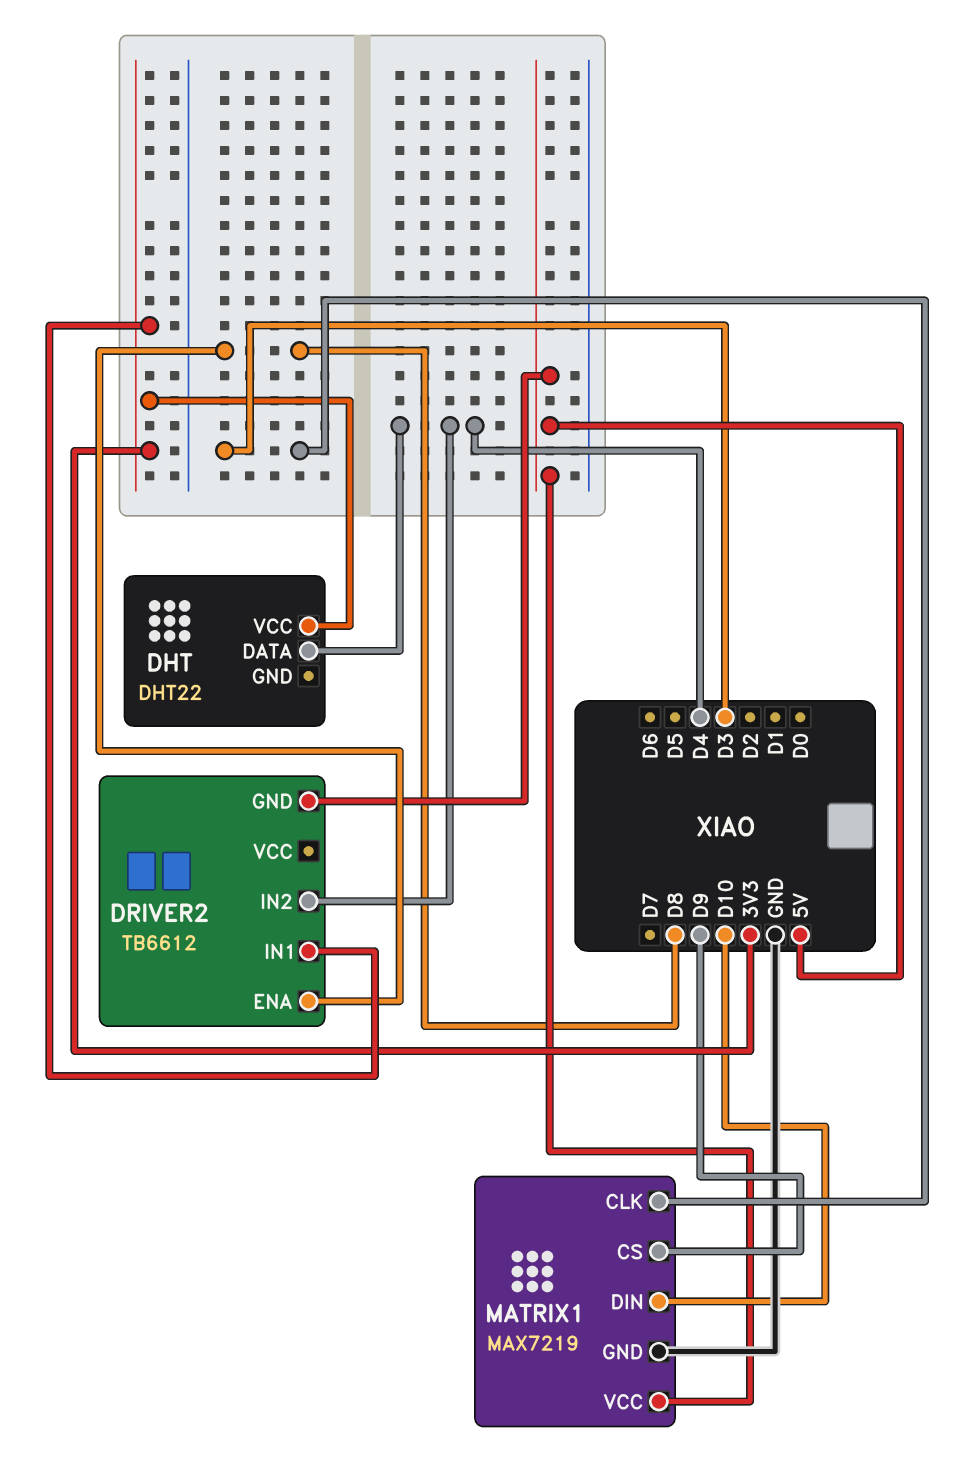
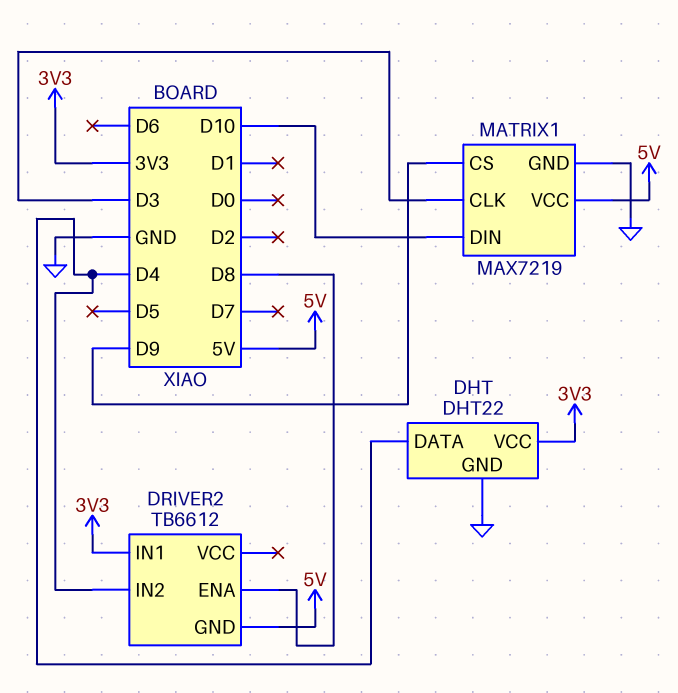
DHT pin GND: none -> GND

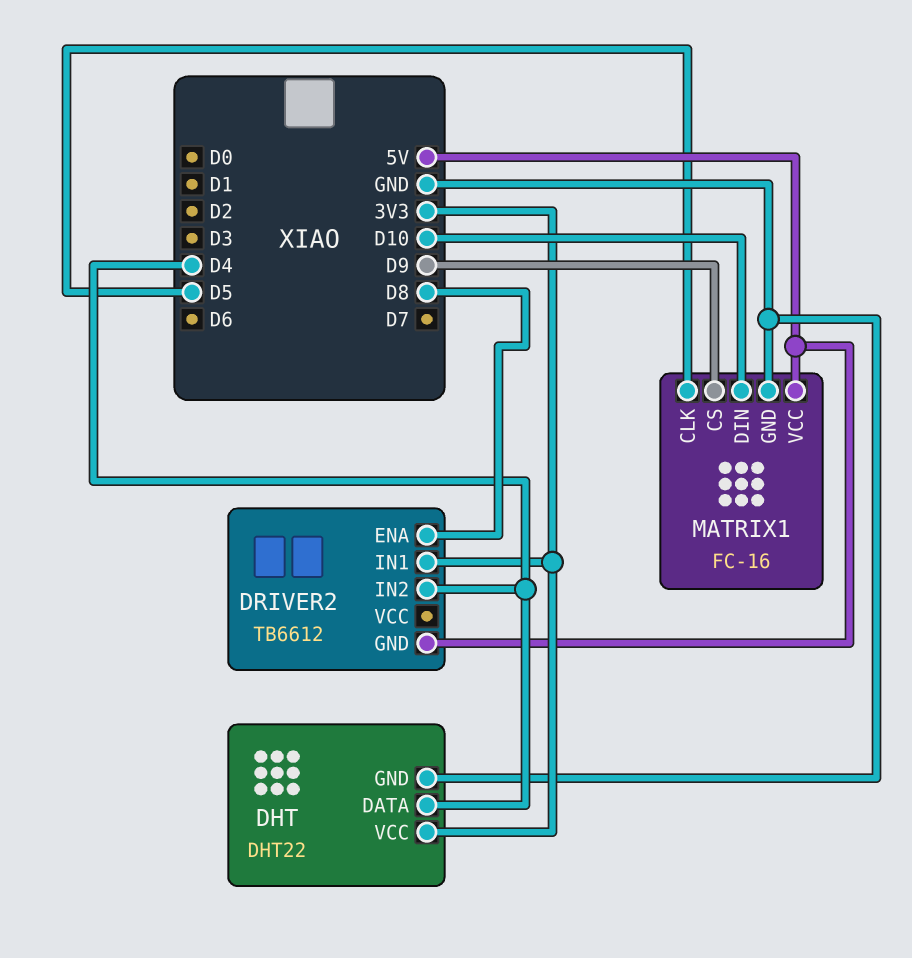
MATRIX1: MAX7219 -> FC-16
MATRIX1 pin CLK: D3 -> D5

